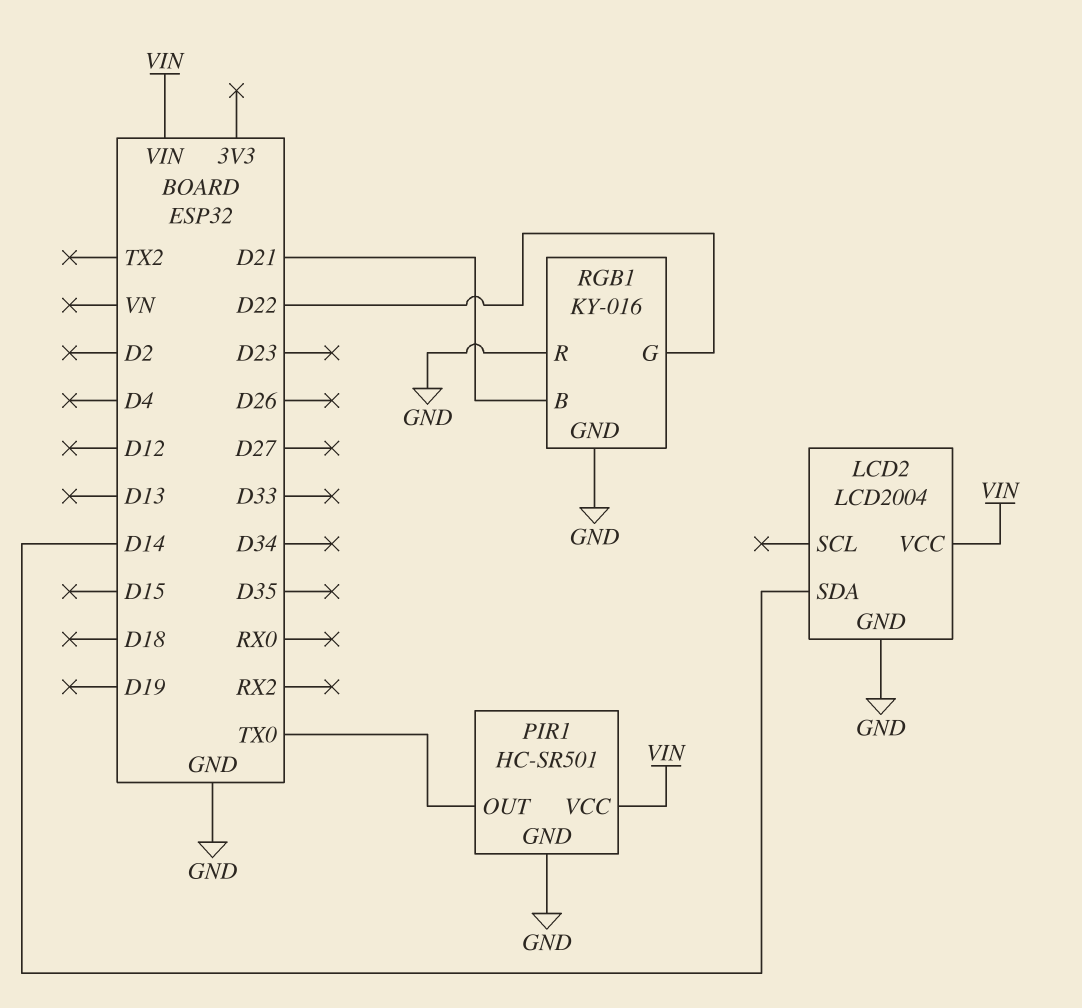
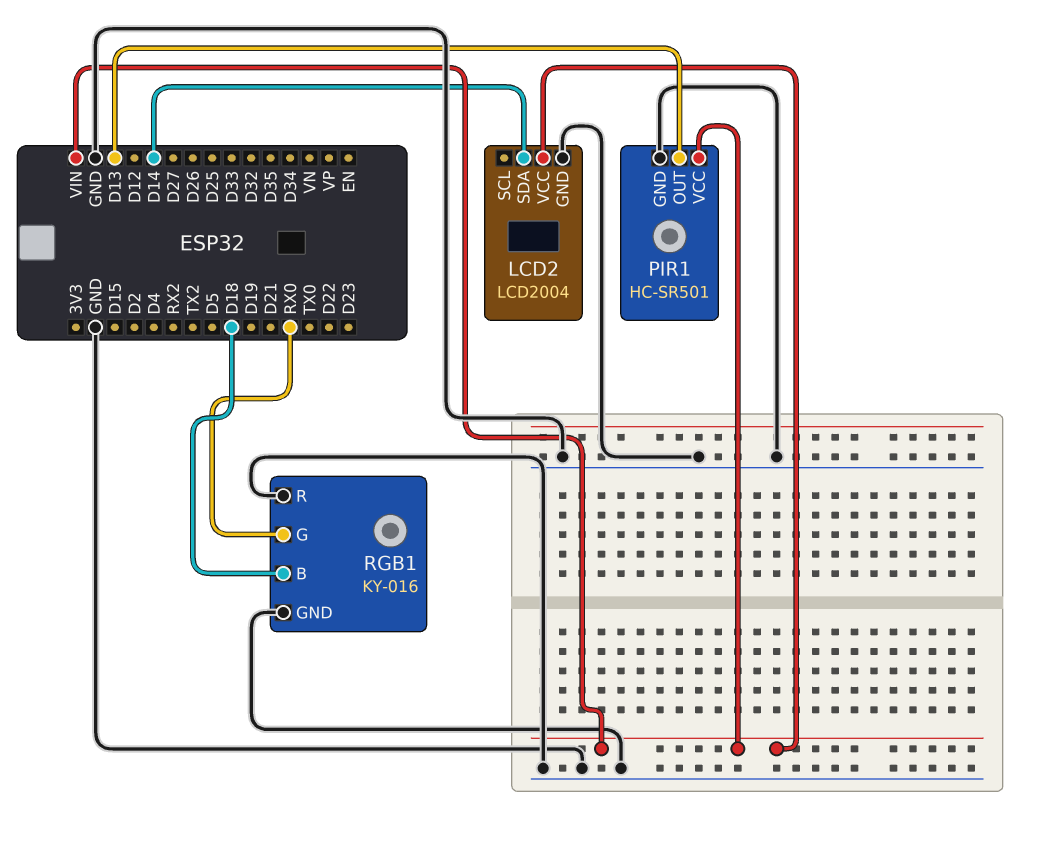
PIR1 pin OUT: TX0 -> D13
RGB1 pin B: D21 -> D18
RGB1 pin G: D22 -> RX0

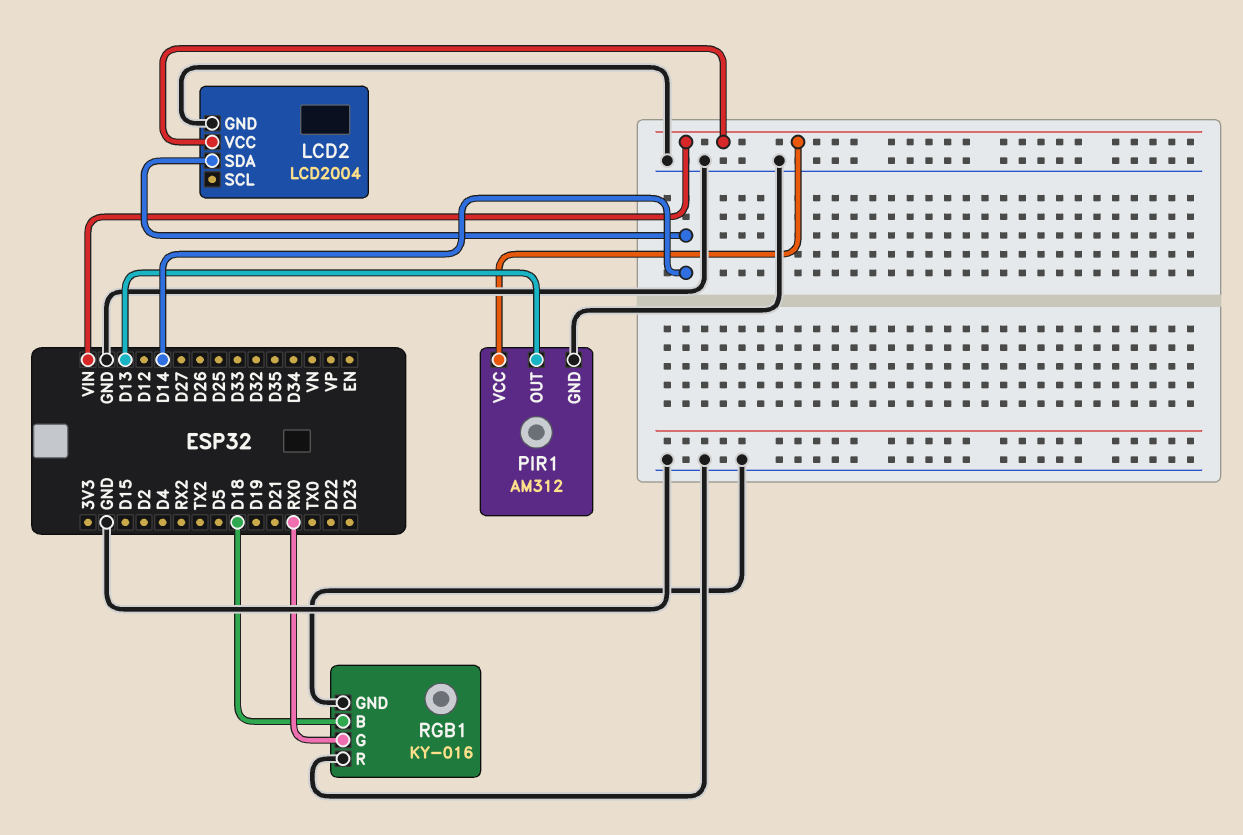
PIR1: HC-SR501 -> AM312

